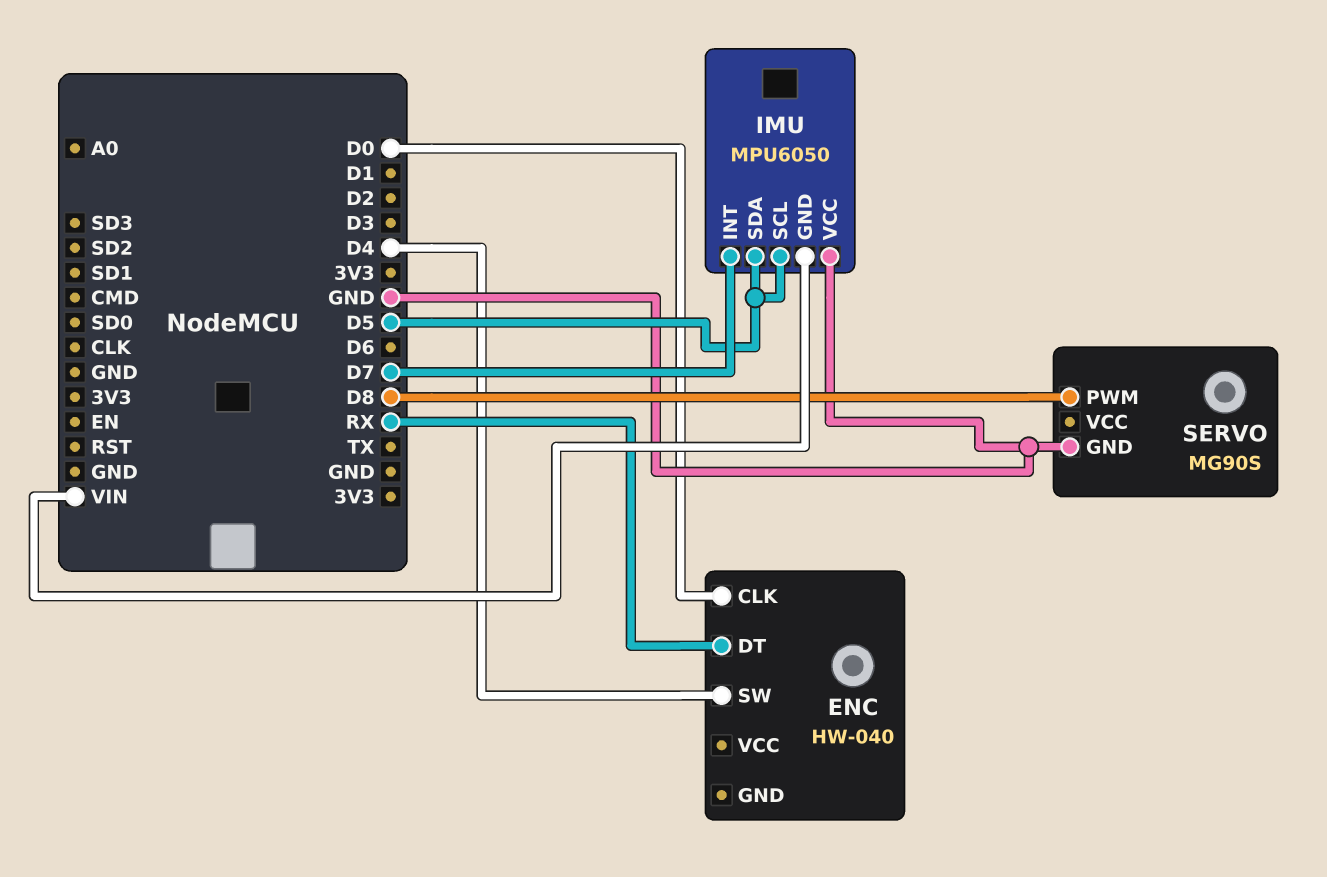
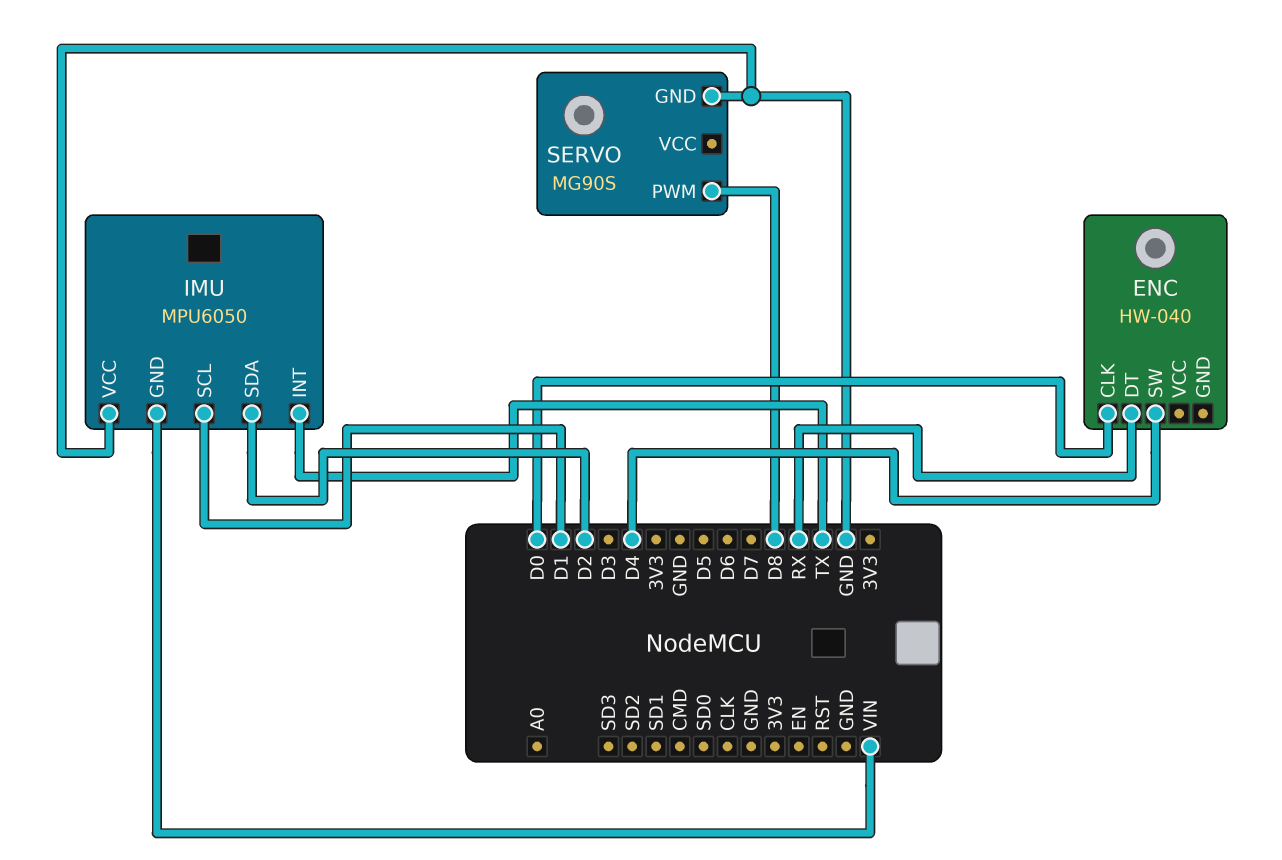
IMU pin INT: D7 -> TX
IMU pin SCL: D5 -> D1
IMU pin SDA: D5 -> D2

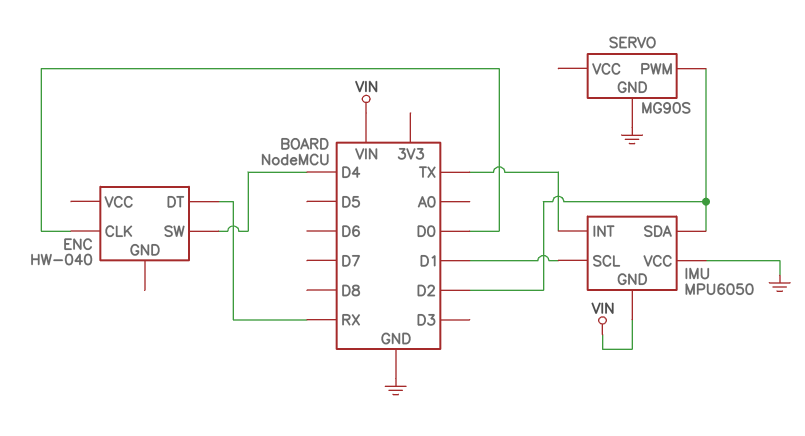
SERVO pin PWM: D8 -> D2

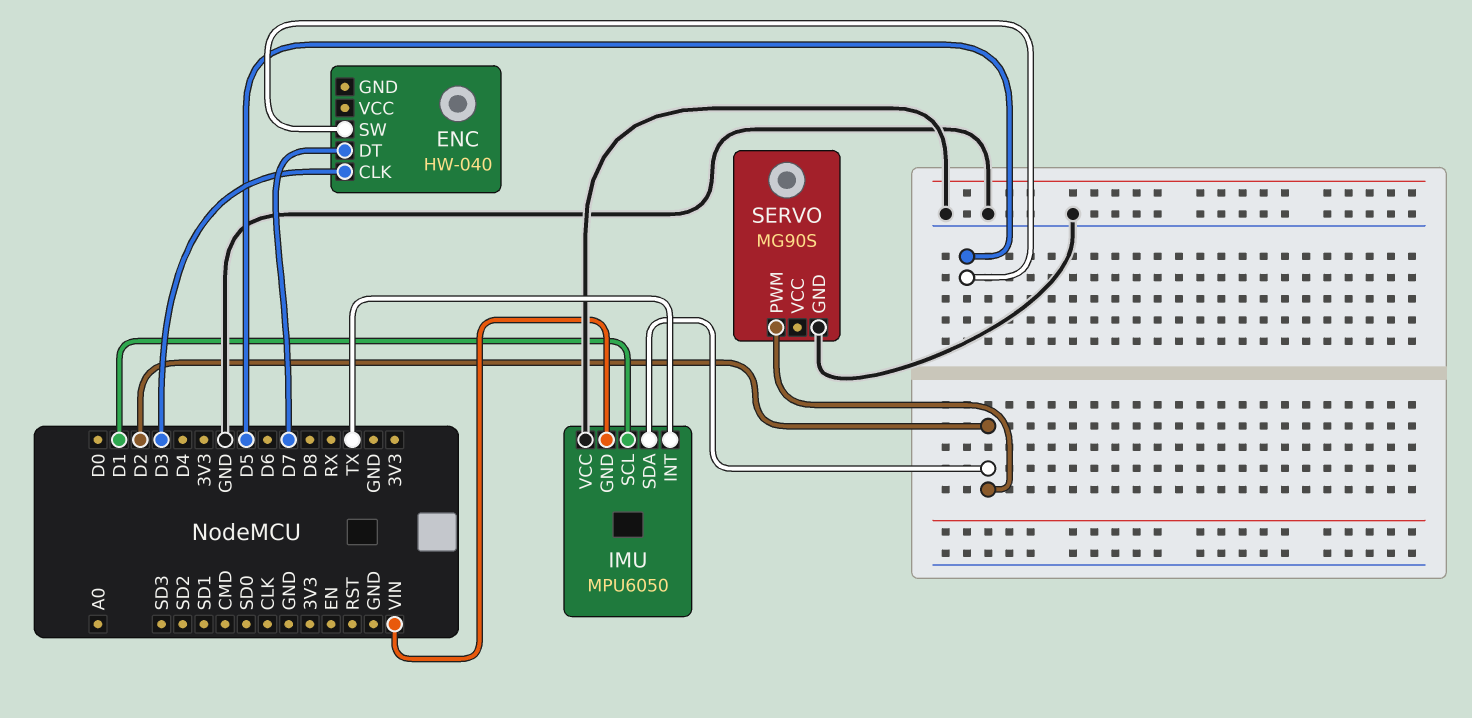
ENC pin CLK: D0 -> D3
ENC pin DT: RX -> D7
ENC pin SW: D4 -> D5

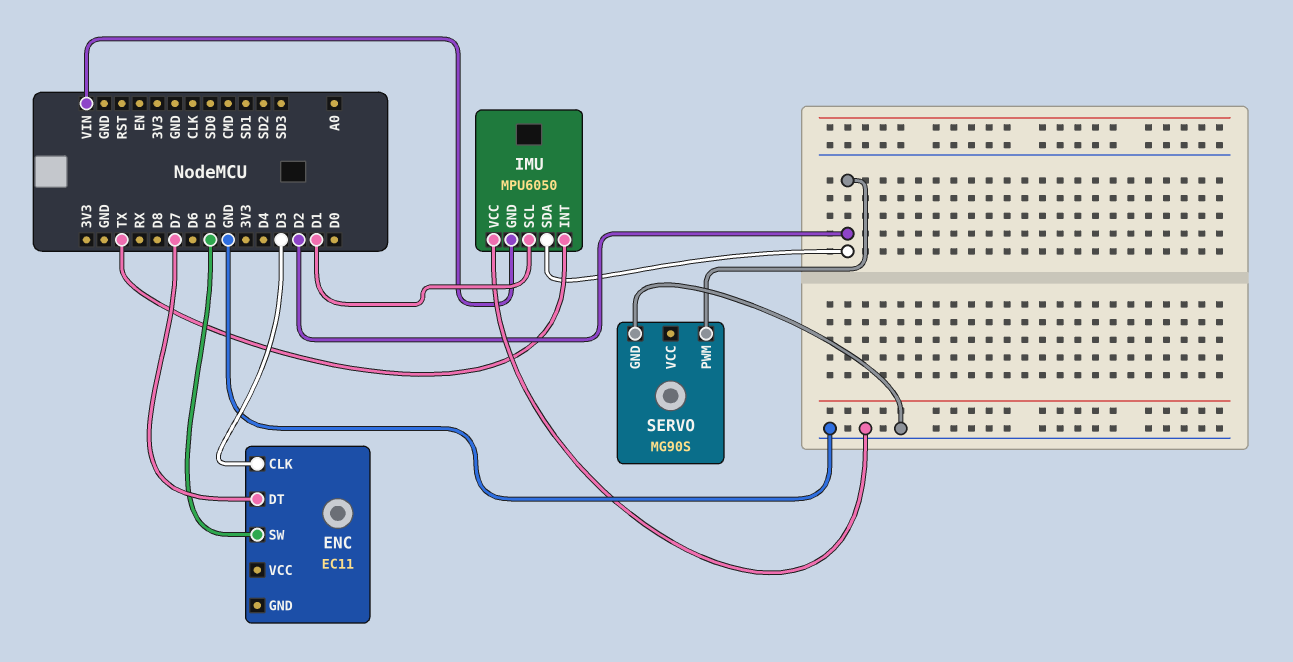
ENC: HW-040 -> EC11

